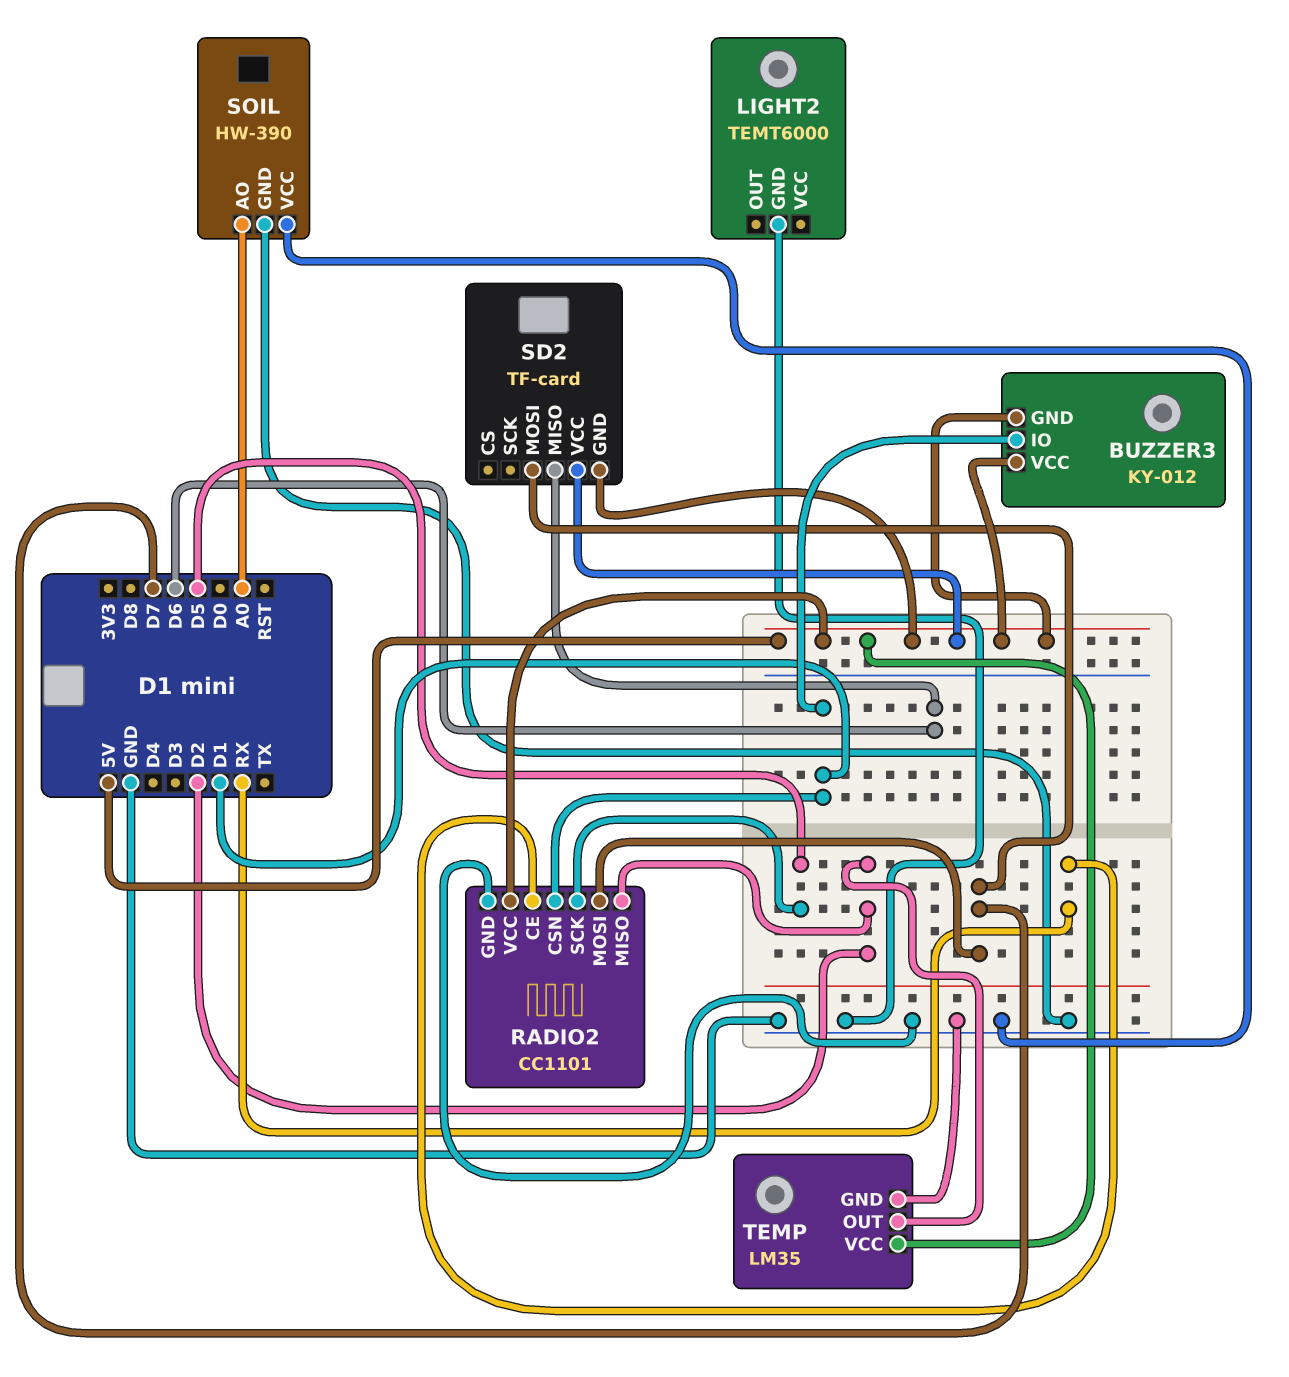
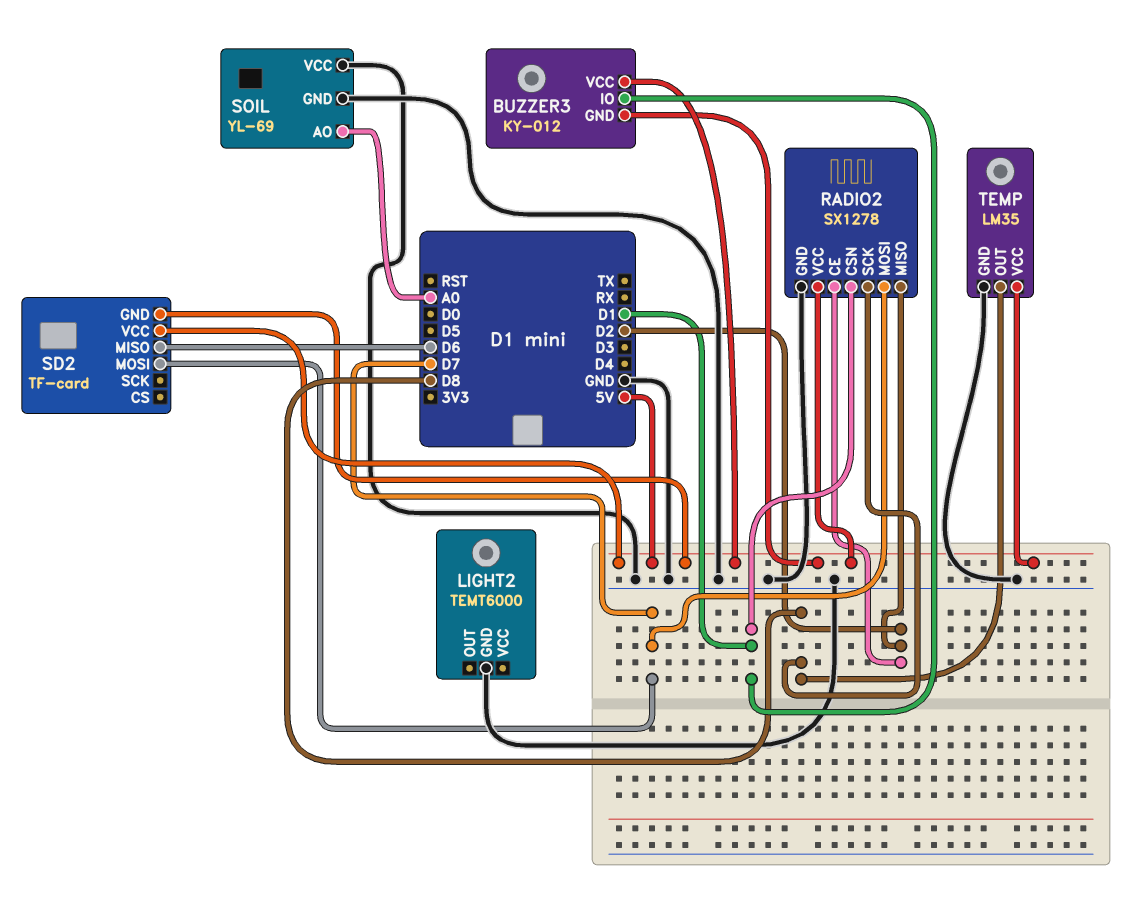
RADIO2: CC1101 -> SX1278
RADIO2 pin CE: RX -> D2
RADIO2 pin SCK: D5 -> D8
SOIL: HW-390 -> YL-69
TEMP pin OUT: D2 -> D8

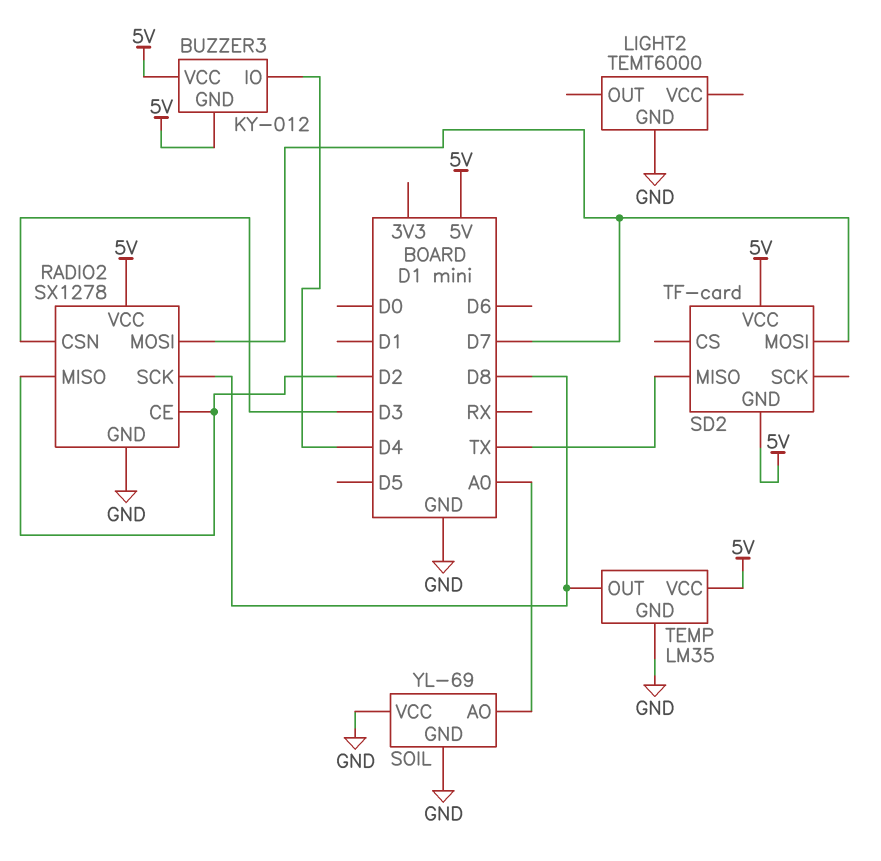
BUZZER3 pin IO: D1 -> D4
RADIO2 pin CSN: D1 -> D3
SD2 pin MISO: D6 -> TX

